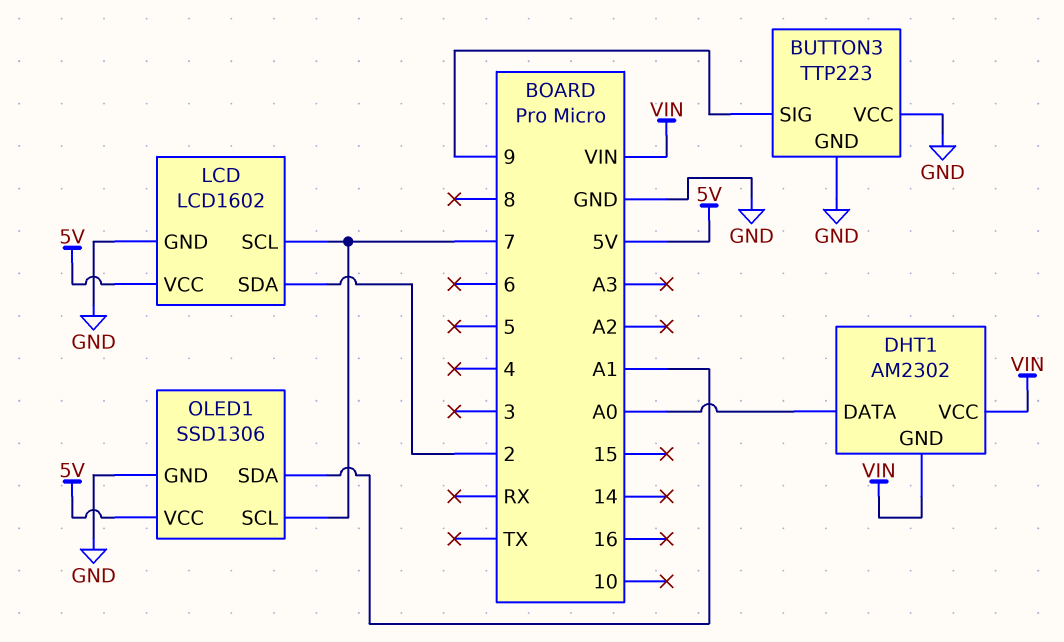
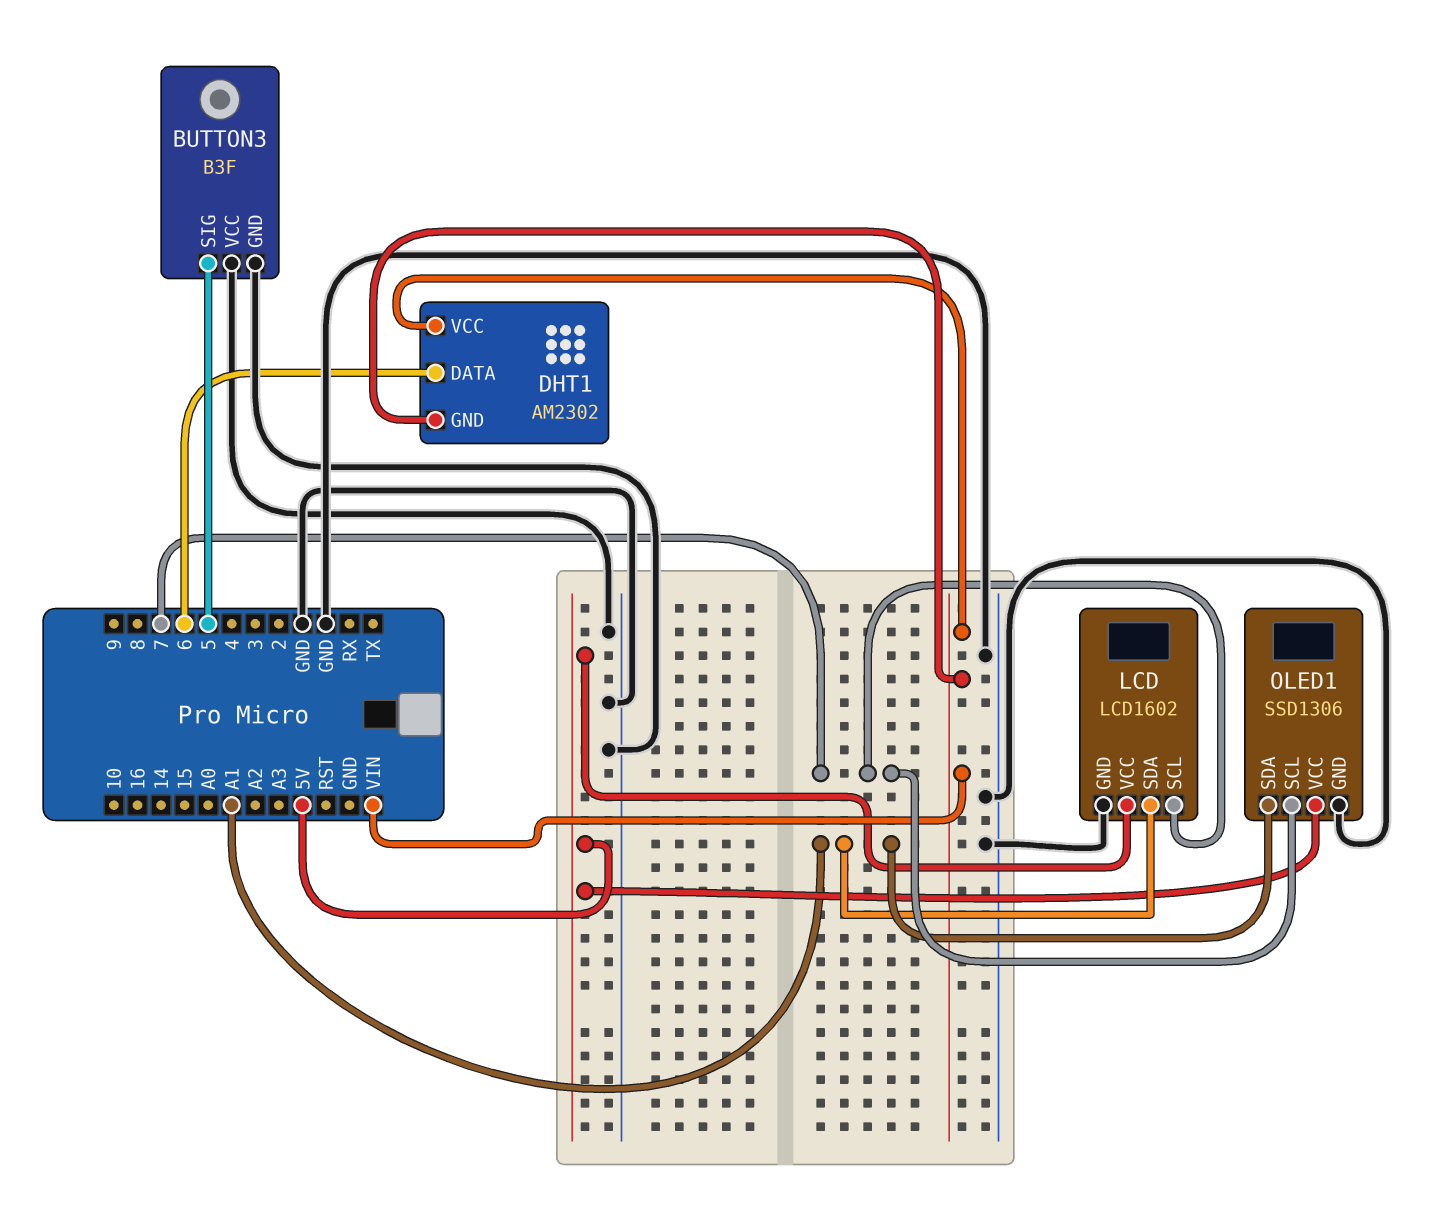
BUTTON3: TTP223 -> B3F
BUTTON3 pin SIG: 9 -> 5
DHT1 pin DATA: A0 -> 6
LCD pin SDA: 2 -> A1

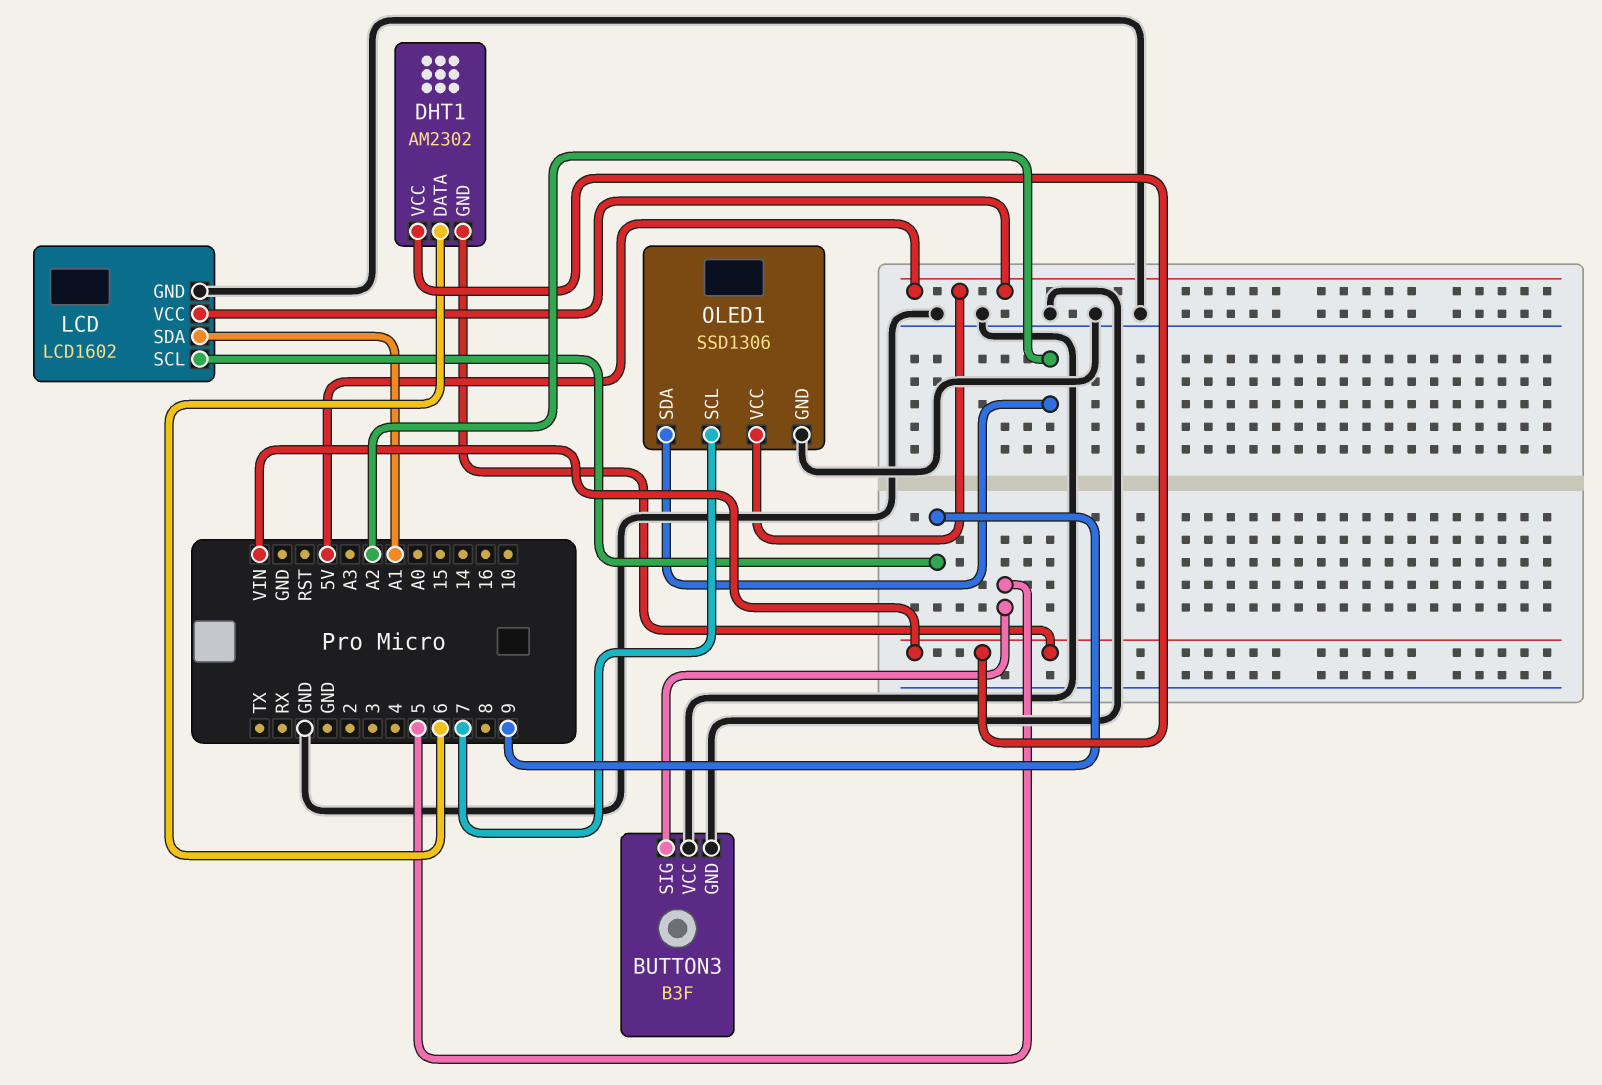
LCD pin SCL: 7 -> 9
OLED1 pin SDA: A1 -> A2

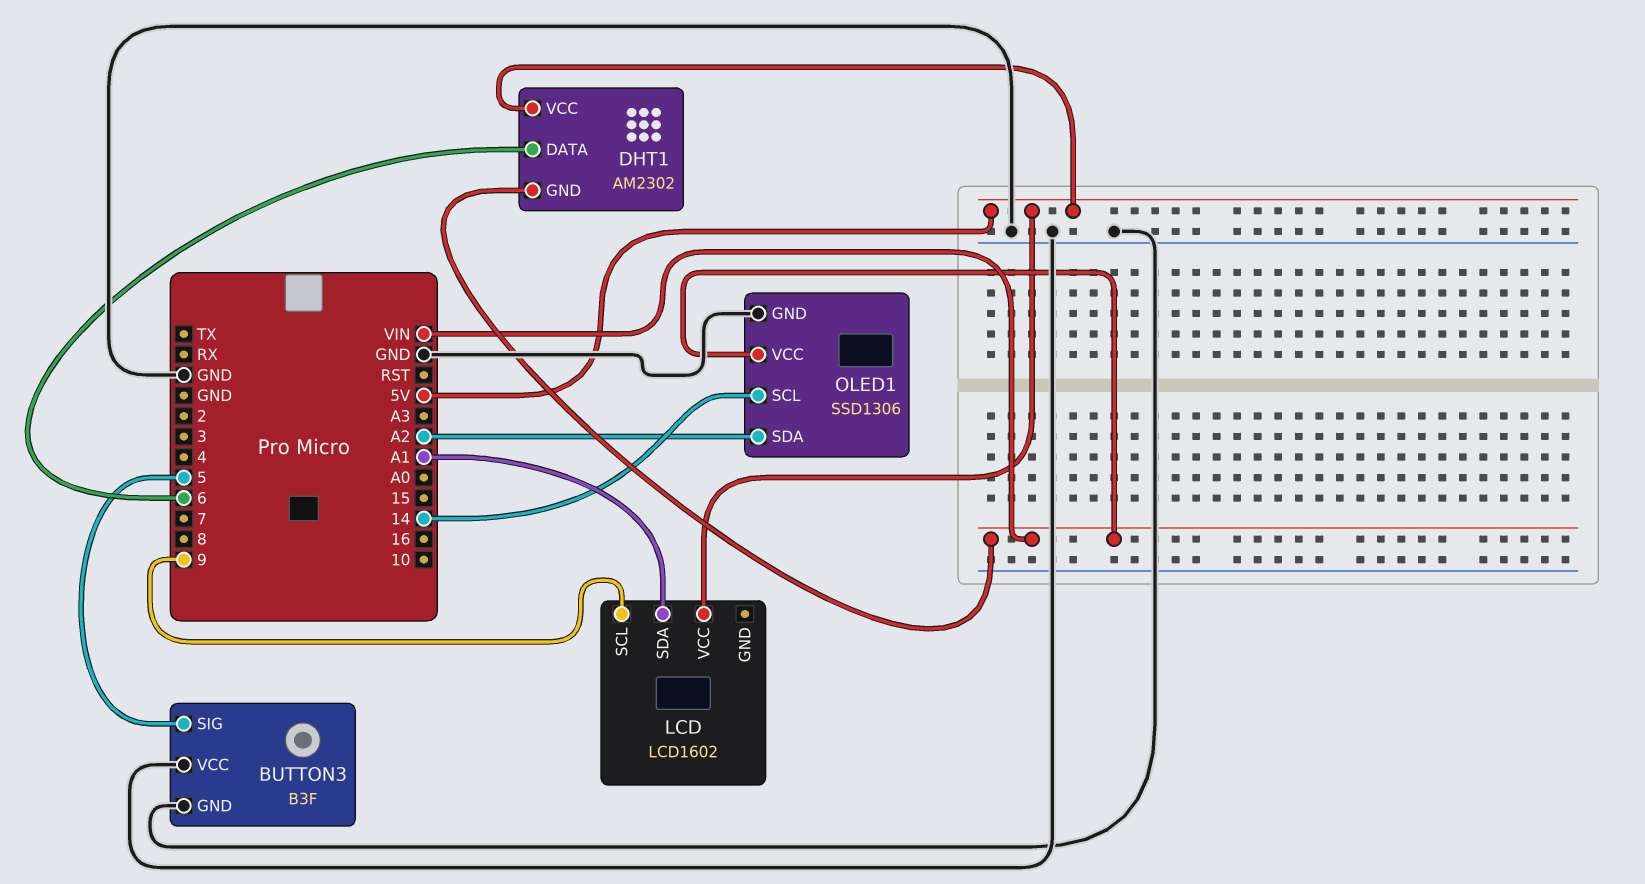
DHT1 pin VCC: VIN -> 5V
LCD pin GND: GND -> none
OLED1 pin SCL: 7 -> 14
OLED1 pin VCC: 5V -> VIN

